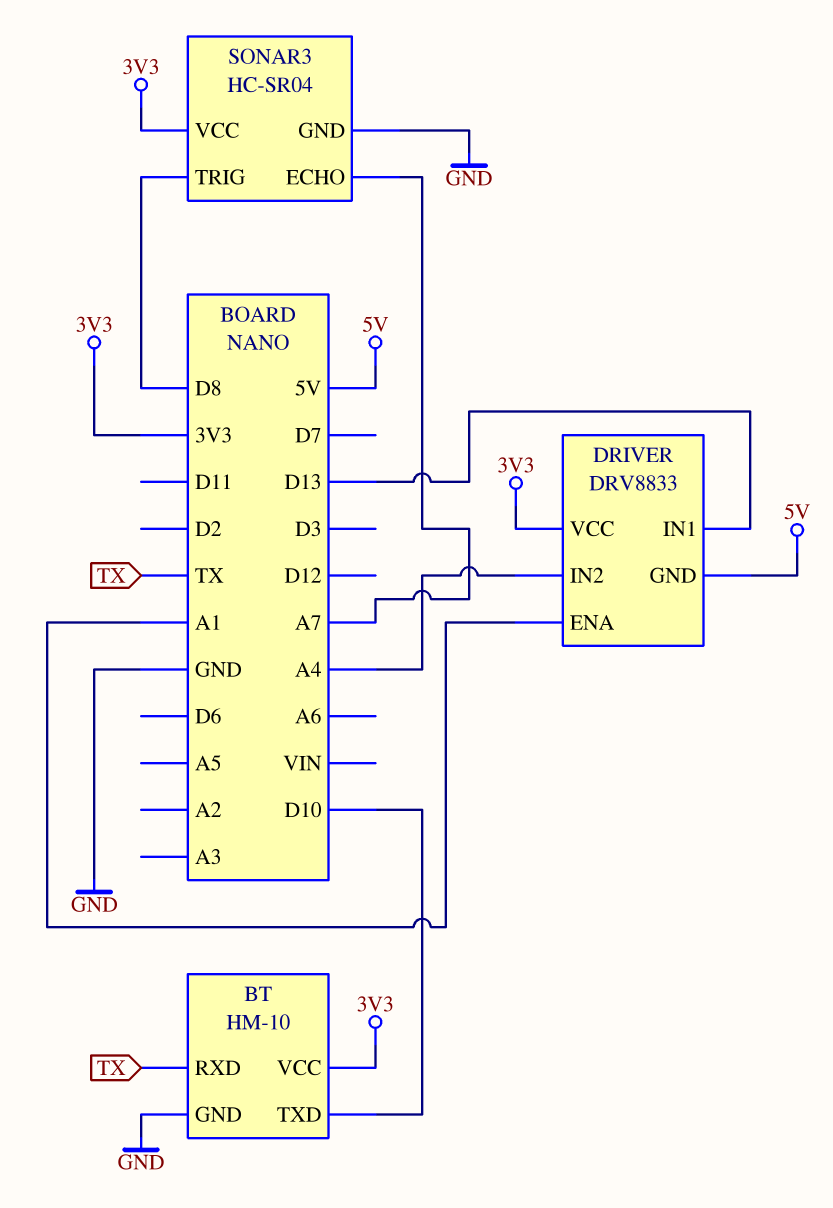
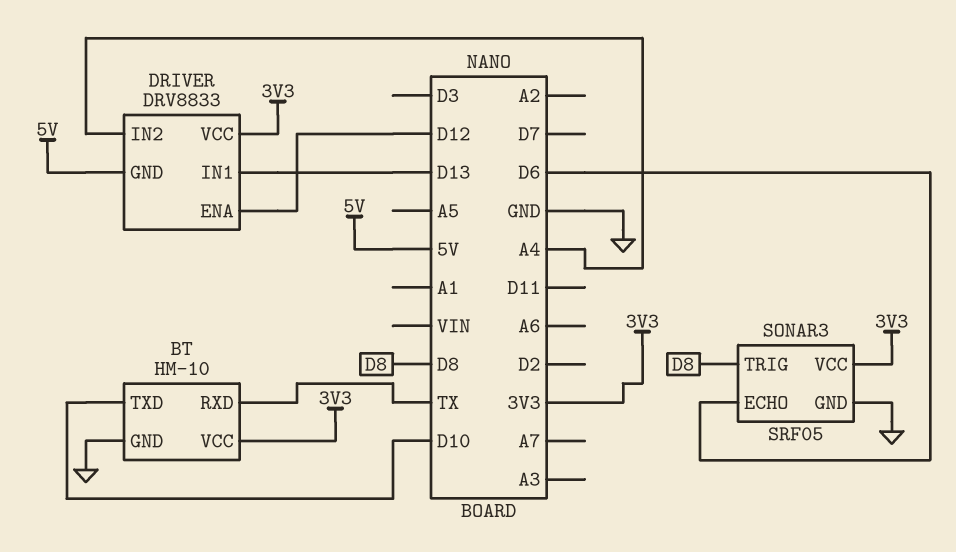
DRIVER pin ENA: A1 -> D12
SONAR3: HC-SR04 -> SRF05
SONAR3 pin ECHO: A7 -> D6

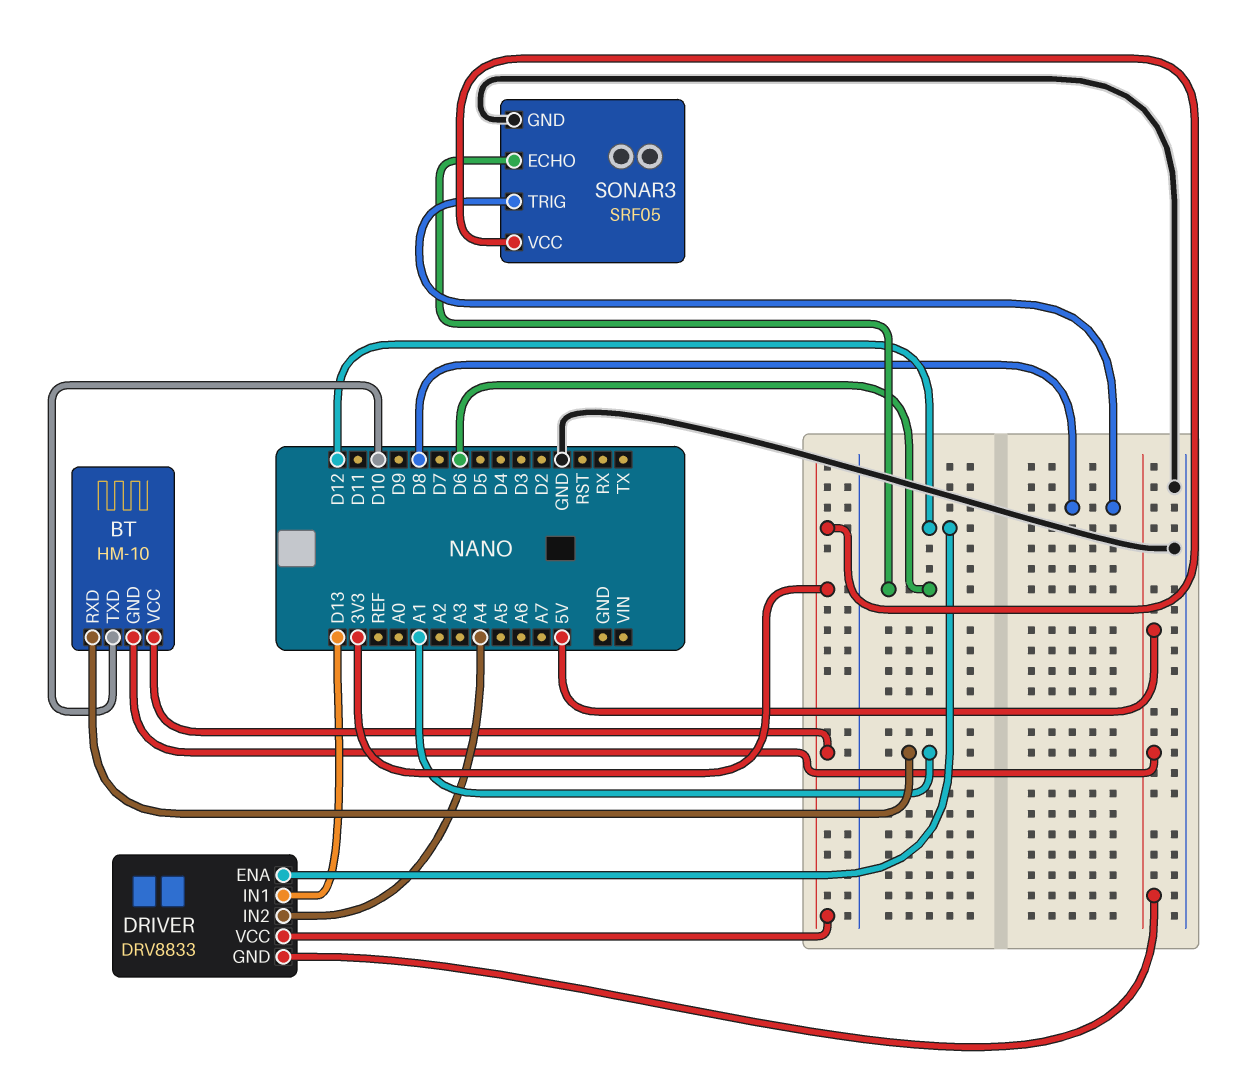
BT pin GND: GND -> 5V
BT pin RXD: TX -> A1

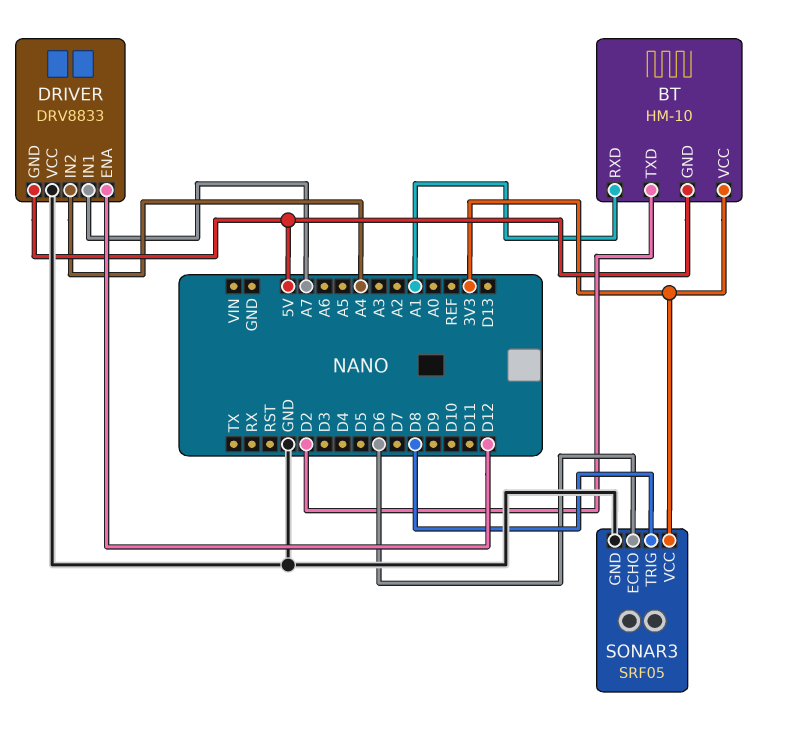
BT pin TXD: D10 -> D2
DRIVER pin IN1: D13 -> A7
DRIVER pin VCC: 3V3 -> GND

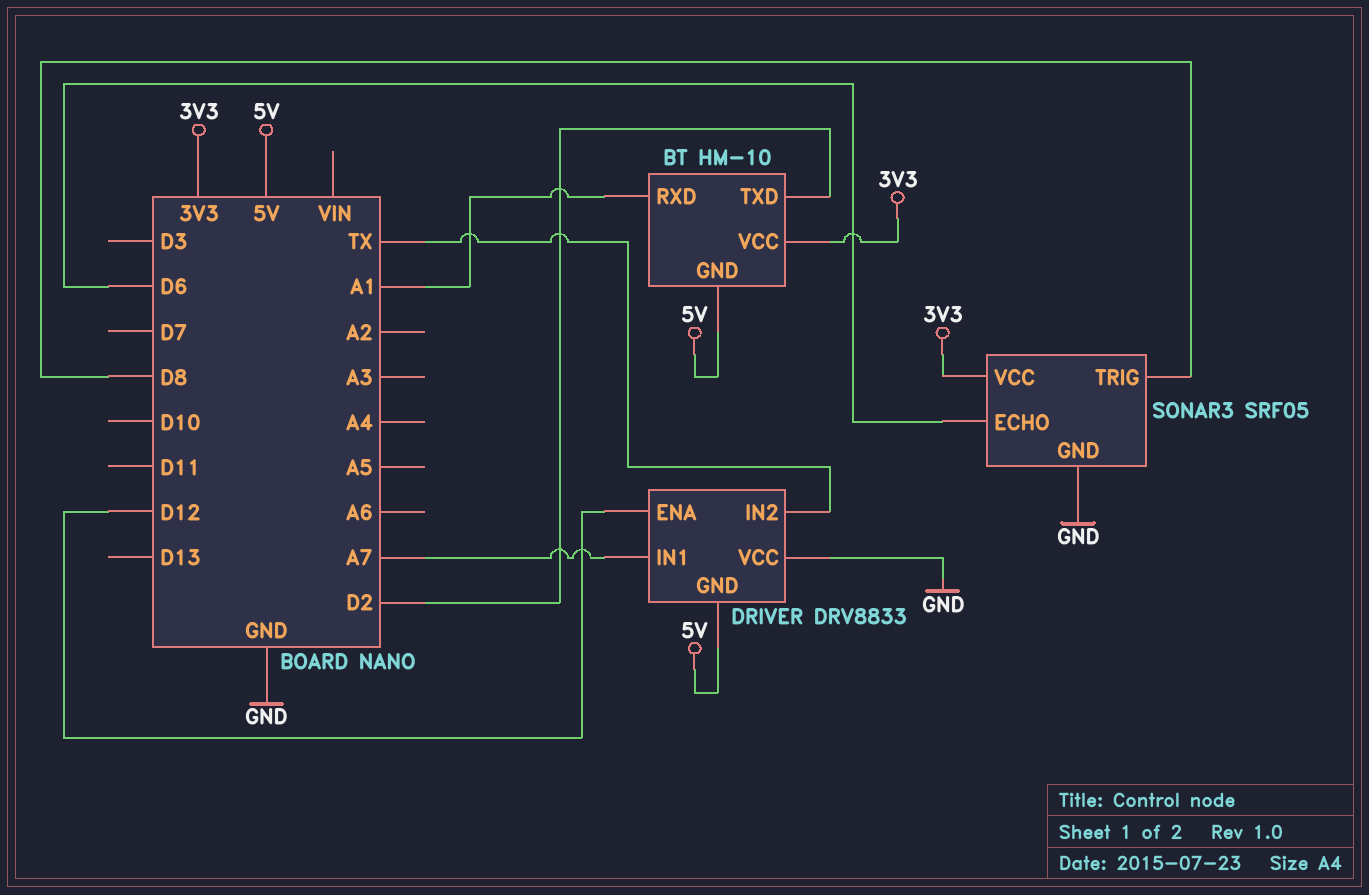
DRIVER pin IN2: A4 -> TX

